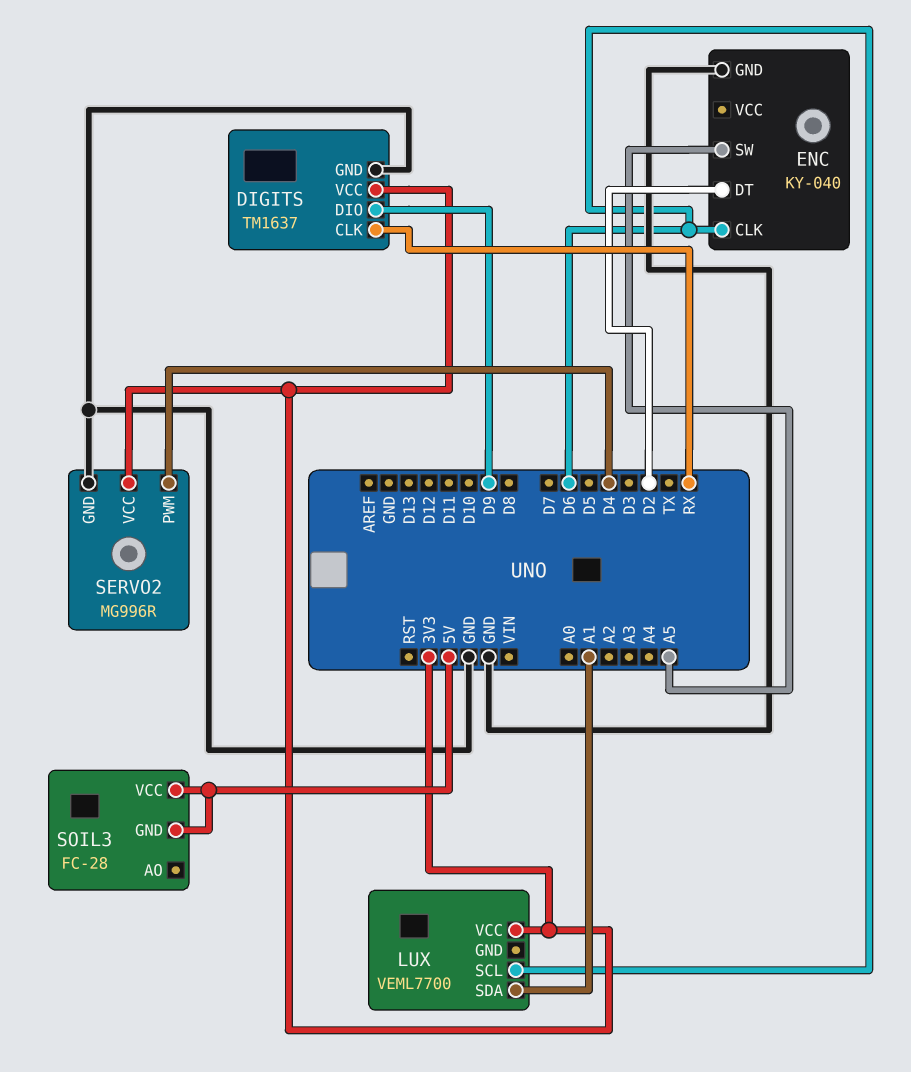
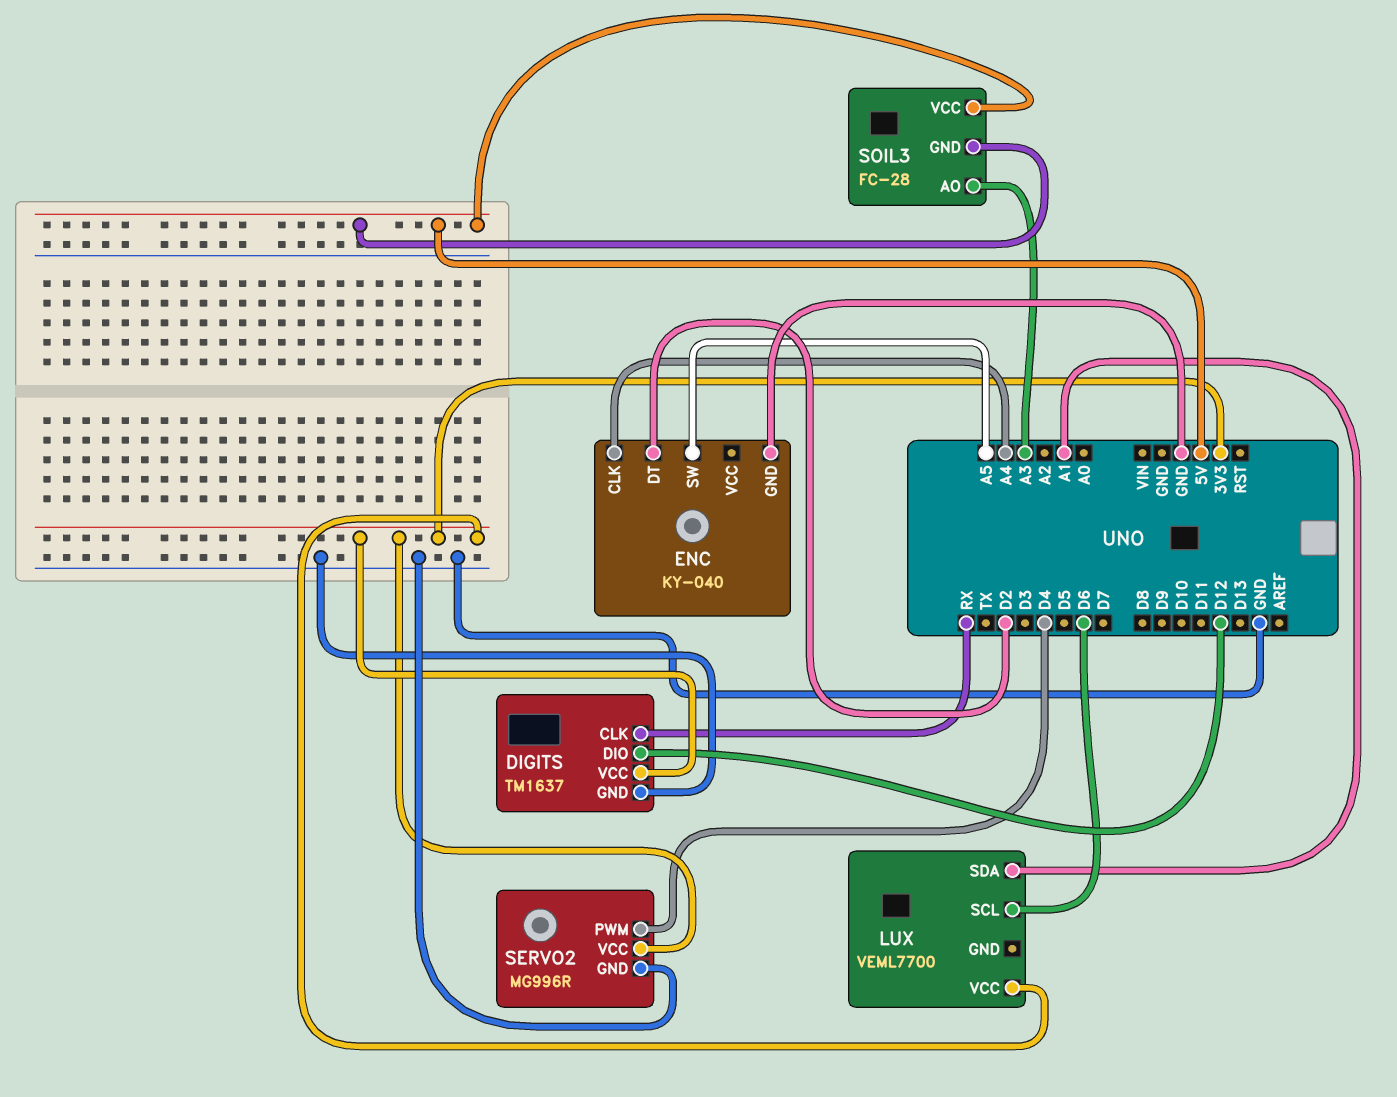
DIGITS pin DIO: D9 -> D12
ENC pin CLK: D6 -> A4
SOIL3 pin AO: none -> A3

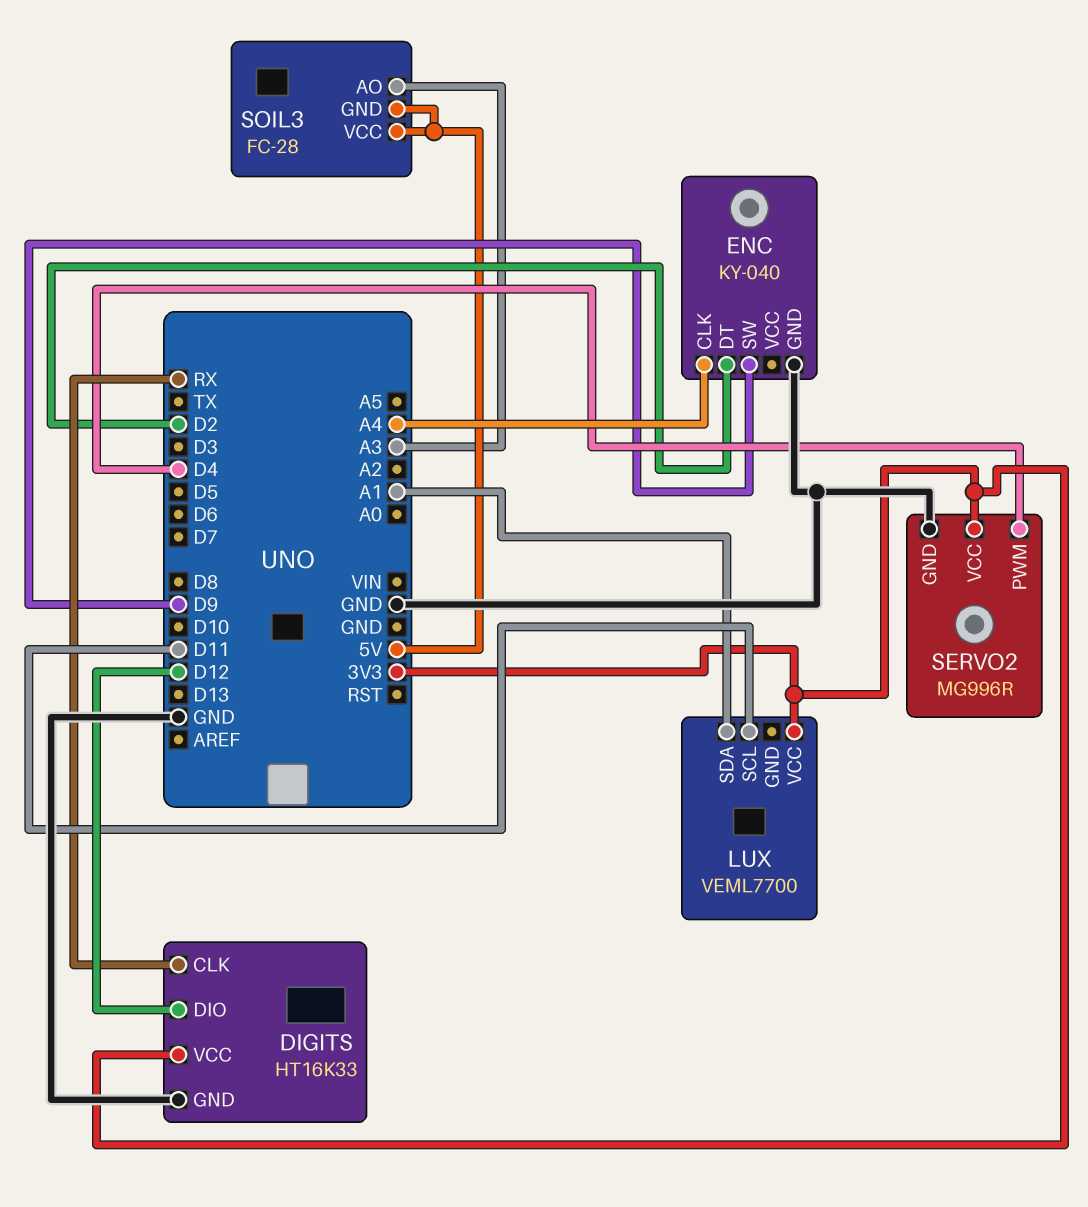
DIGITS: TM1637 -> HT16K33
ENC pin SW: A5 -> D9
LUX pin SCL: D6 -> D11

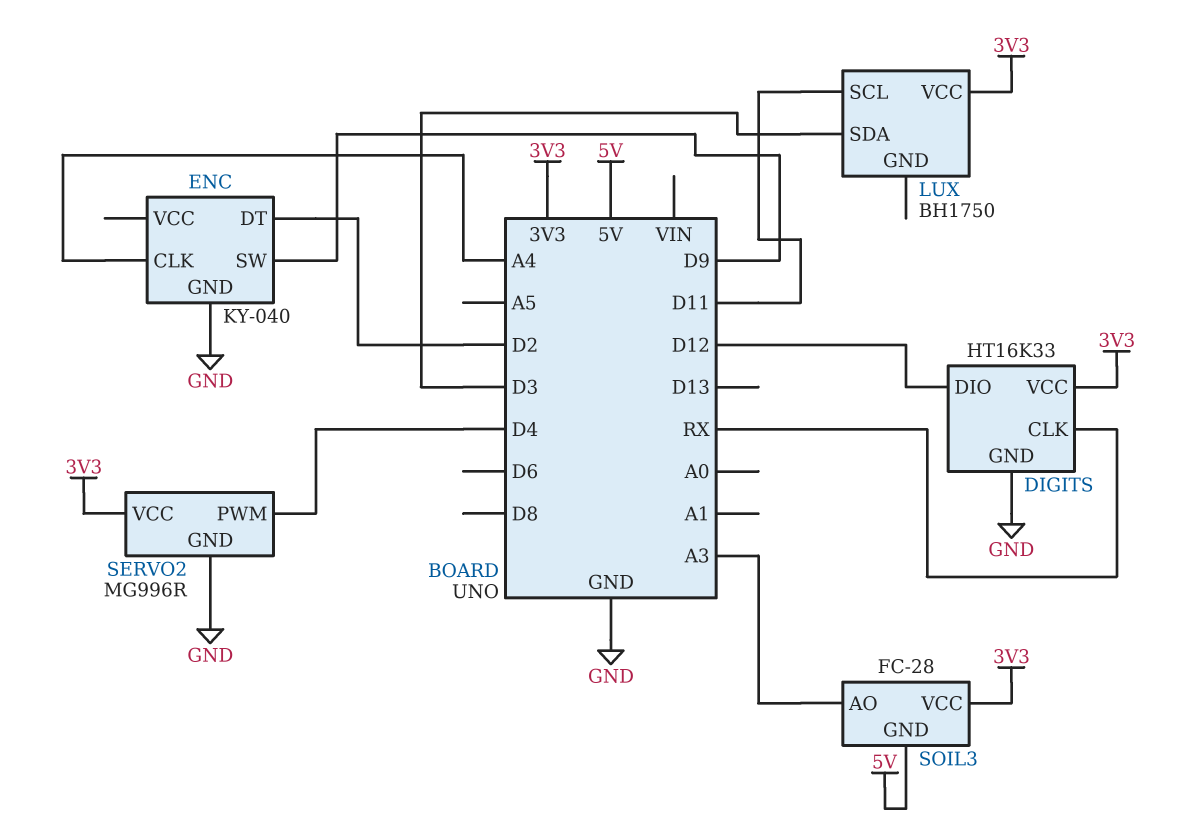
LUX: VEML7700 -> BH1750
LUX pin SDA: A1 -> D3
SOIL3 pin VCC: 5V -> 3V3

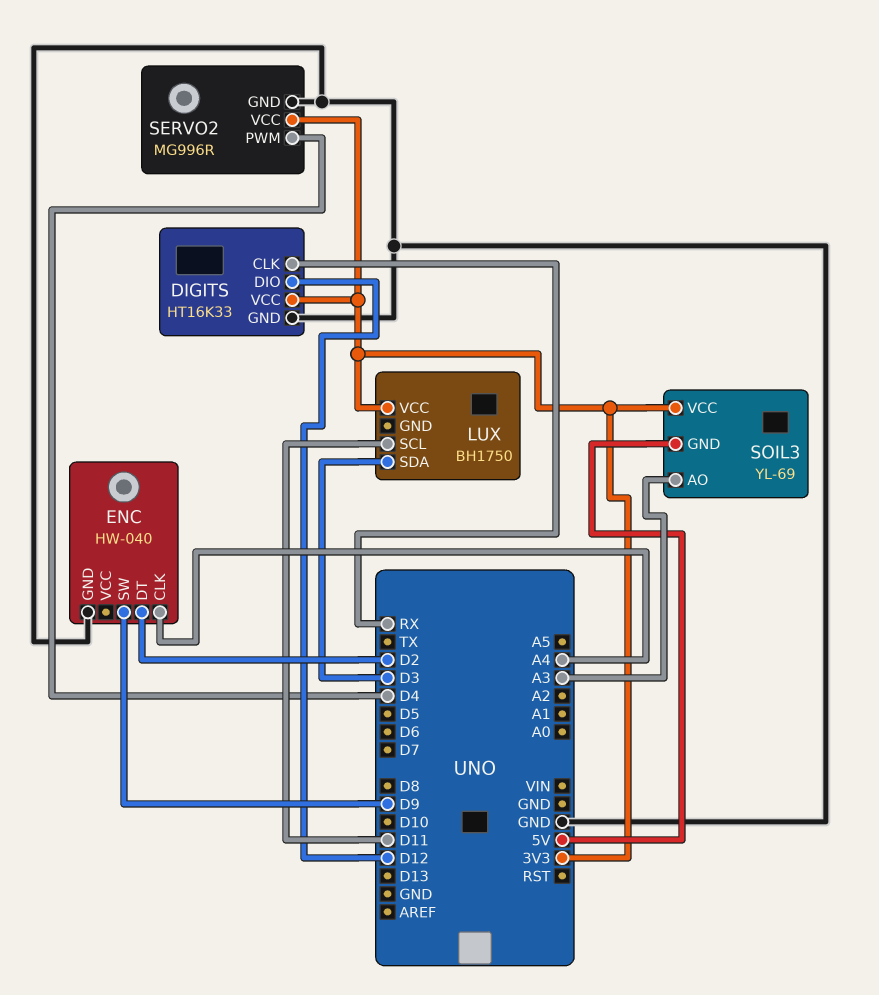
ENC: KY-040 -> HW-040
SOIL3: FC-28 -> YL-69

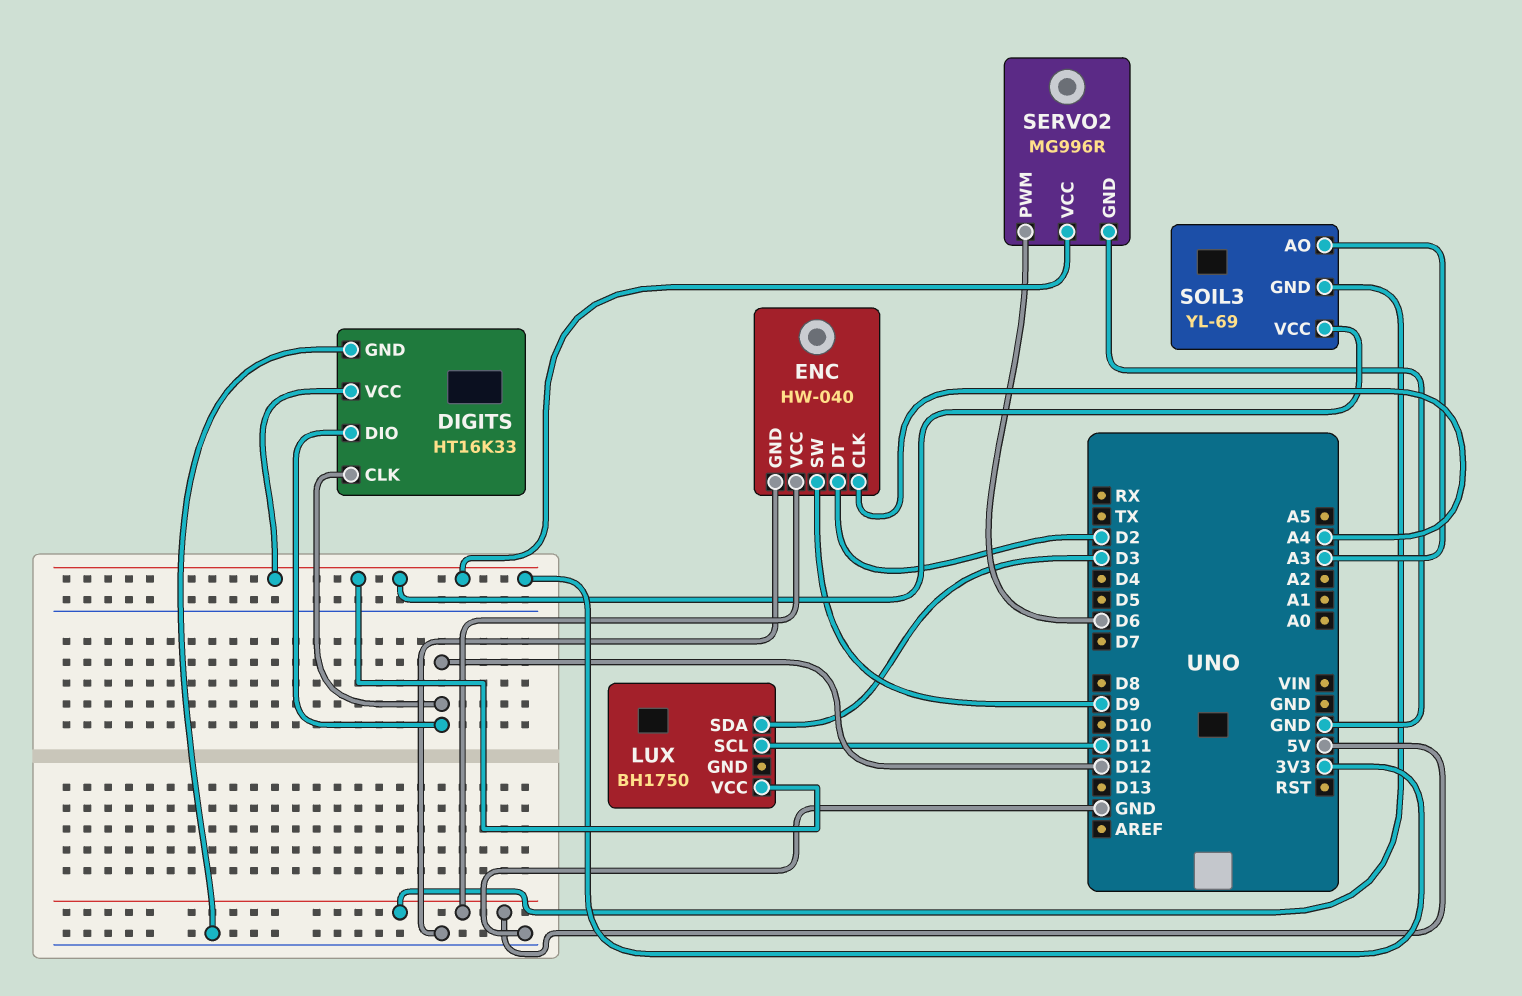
DIGITS pin CLK: RX -> D12
ENC pin VCC: none -> 5V
SERVO2 pin PWM: D4 -> D6

